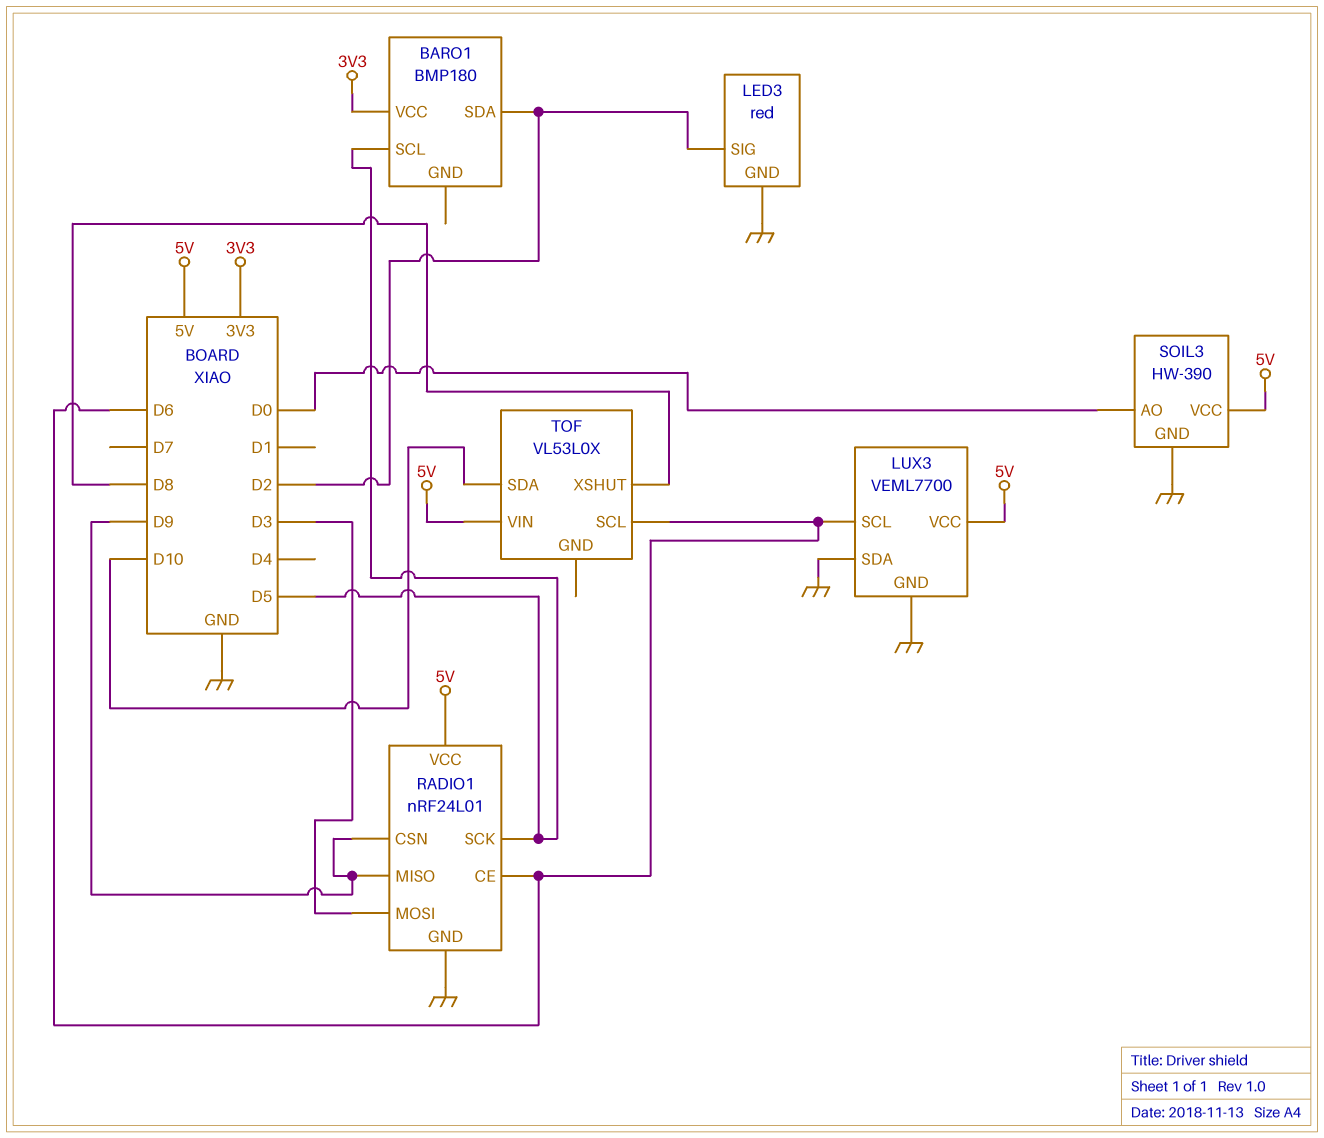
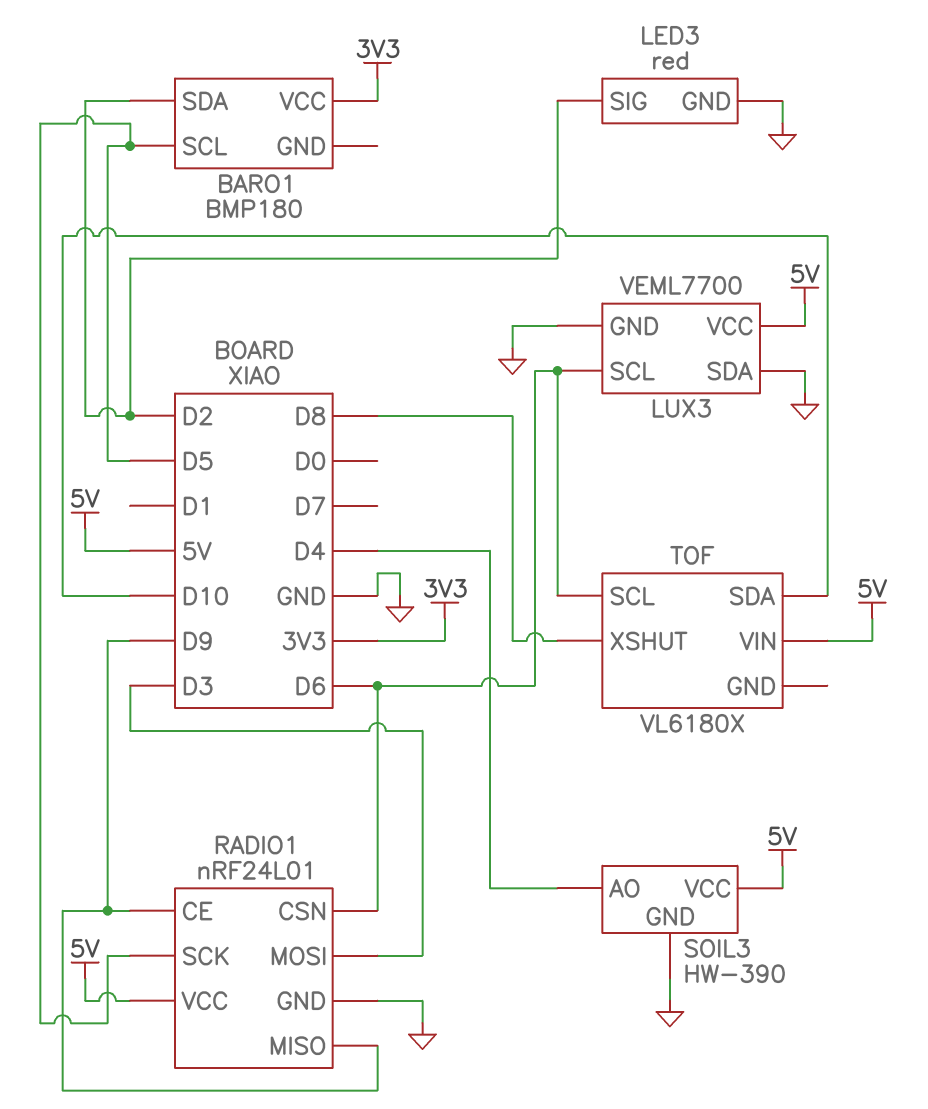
RADIO1 pin CE: D6 -> D9
RADIO1 pin CSN: D9 -> D6
SOIL3 pin AO: D0 -> D4
TOF: VL53L0X -> VL6180X

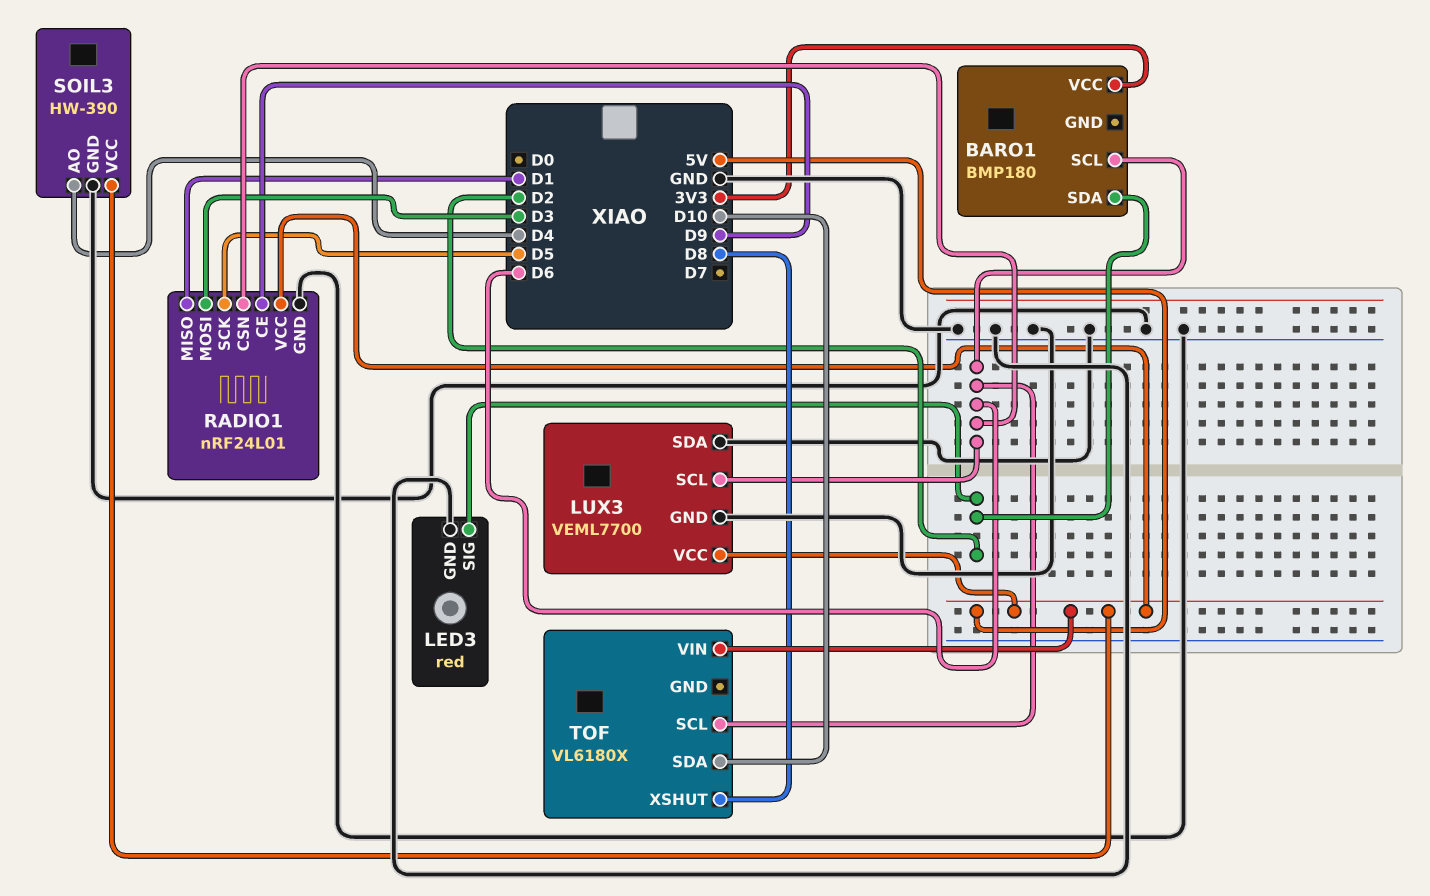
BARO1 pin SCL: D5 -> D6
RADIO1 pin MISO: D9 -> D1

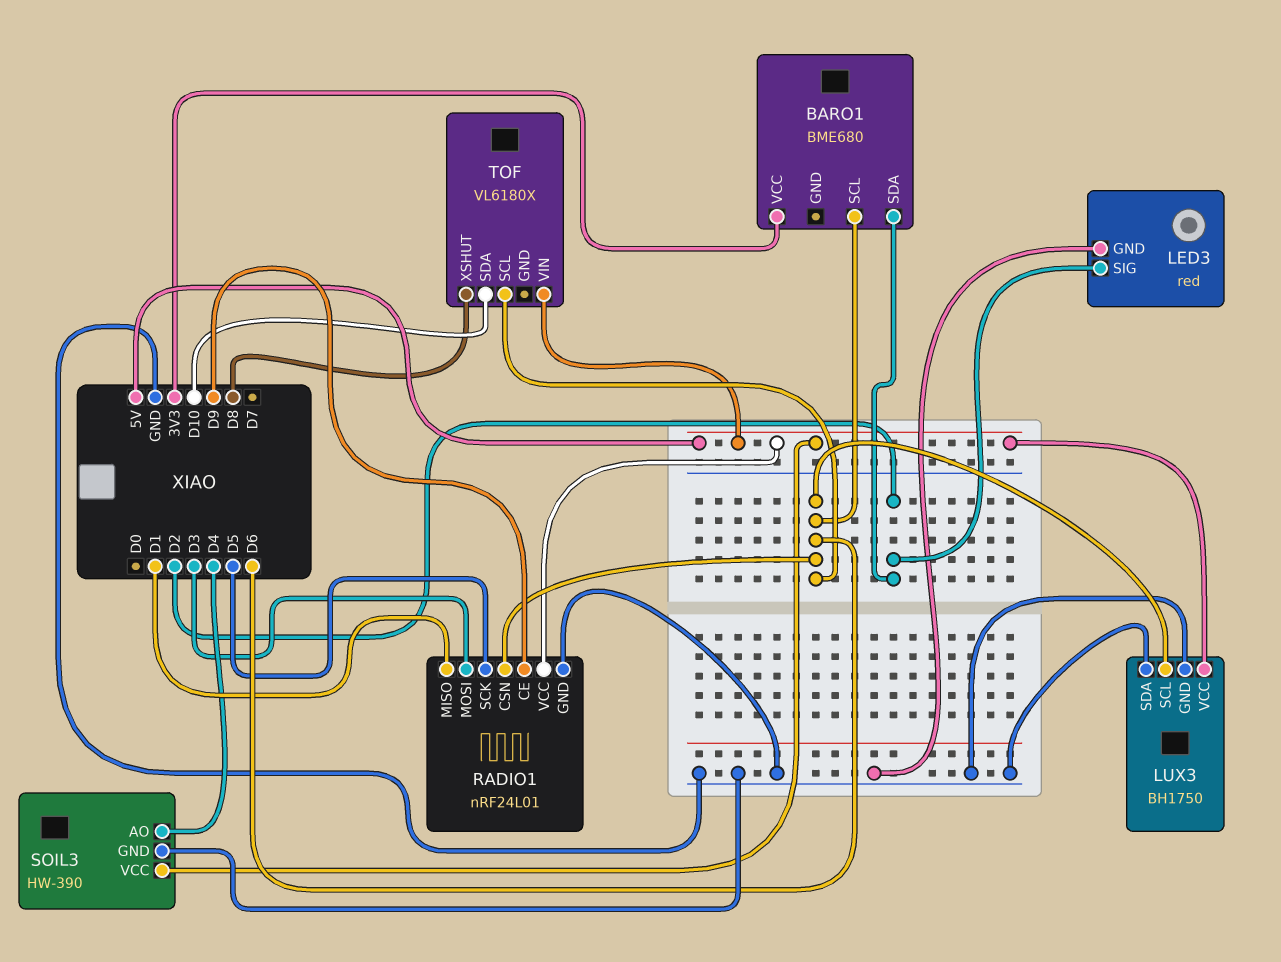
BARO1: BMP180 -> BME680
LUX3: VEML7700 -> BH1750

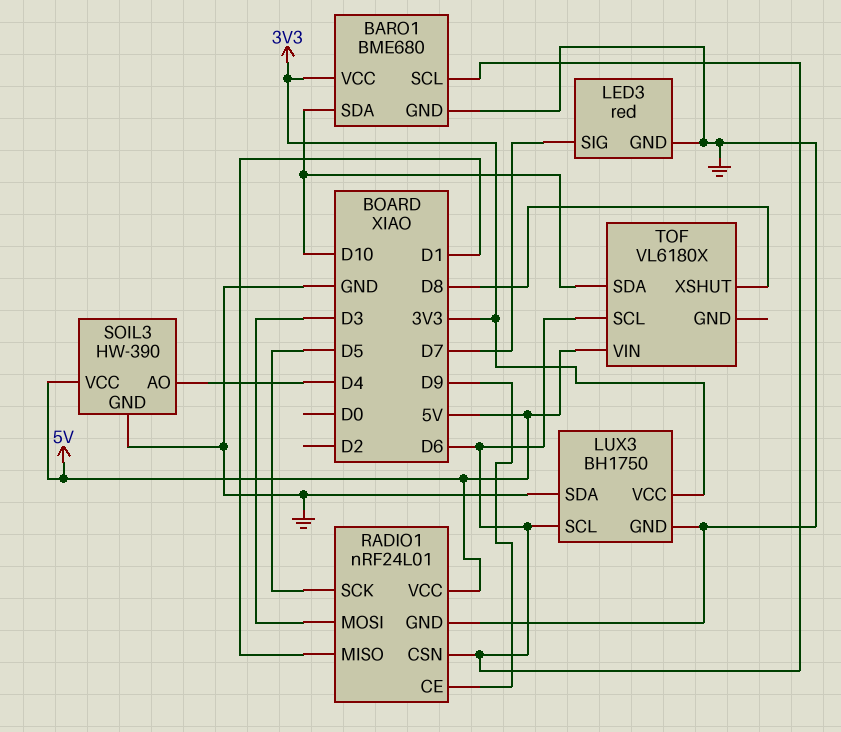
BARO1 pin GND: none -> GND
BARO1 pin SDA: D2 -> D10
LED3 pin SIG: D2 -> D7
LUX3 pin VCC: 5V -> 3V3

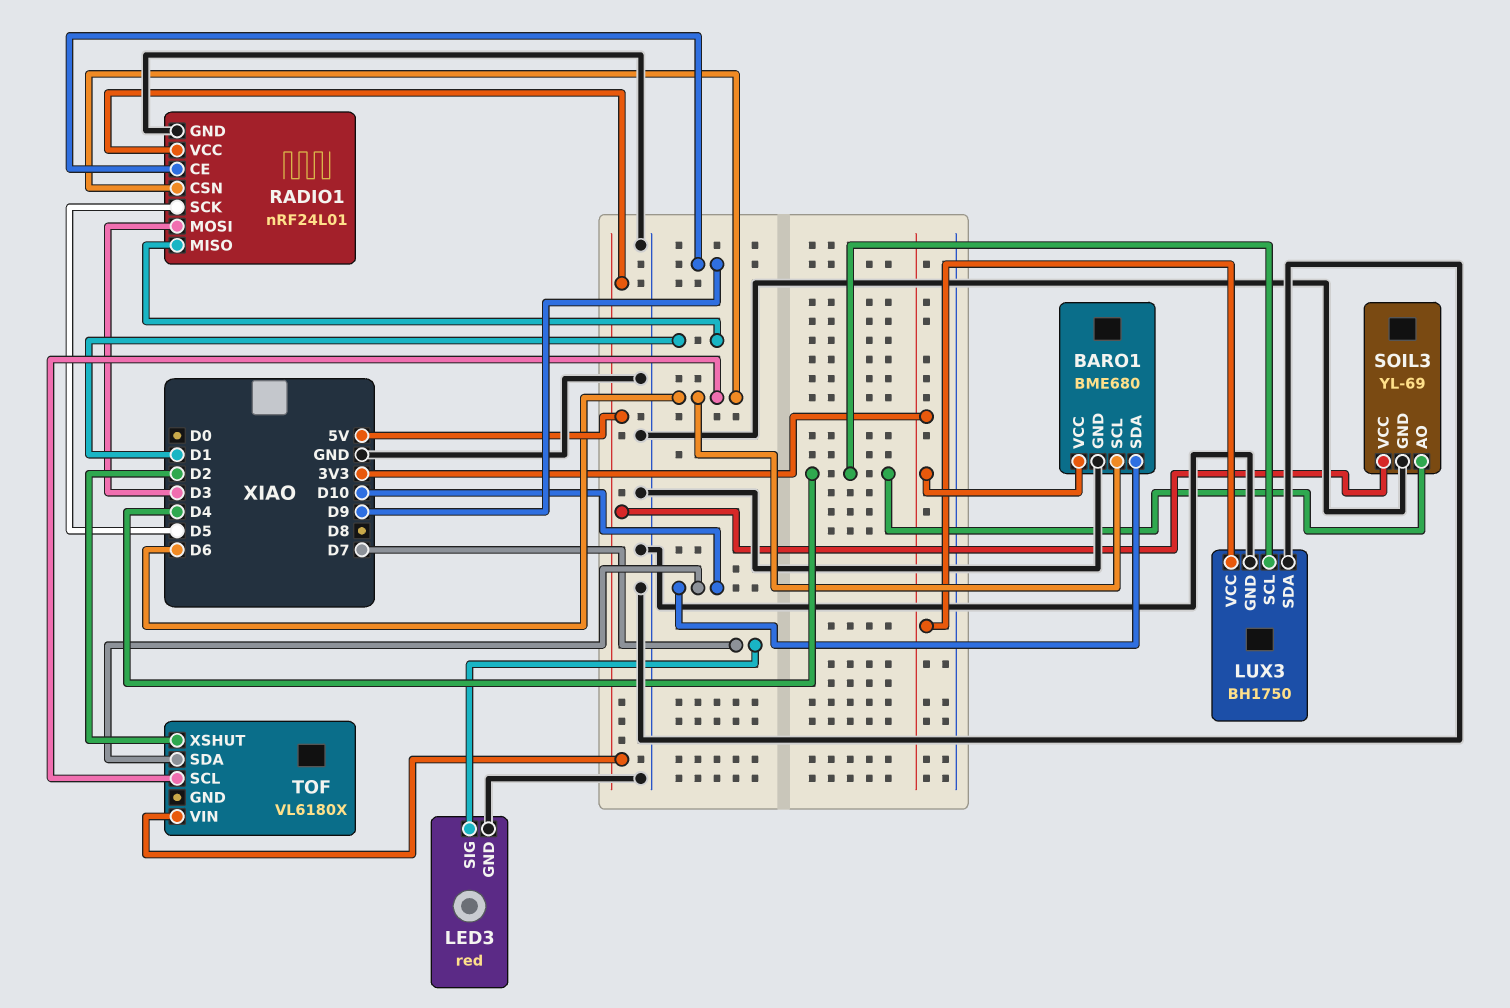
LUX3 pin SCL: D6 -> D4
SOIL3: HW-390 -> YL-69
TOF pin XSHUT: D8 -> D2

